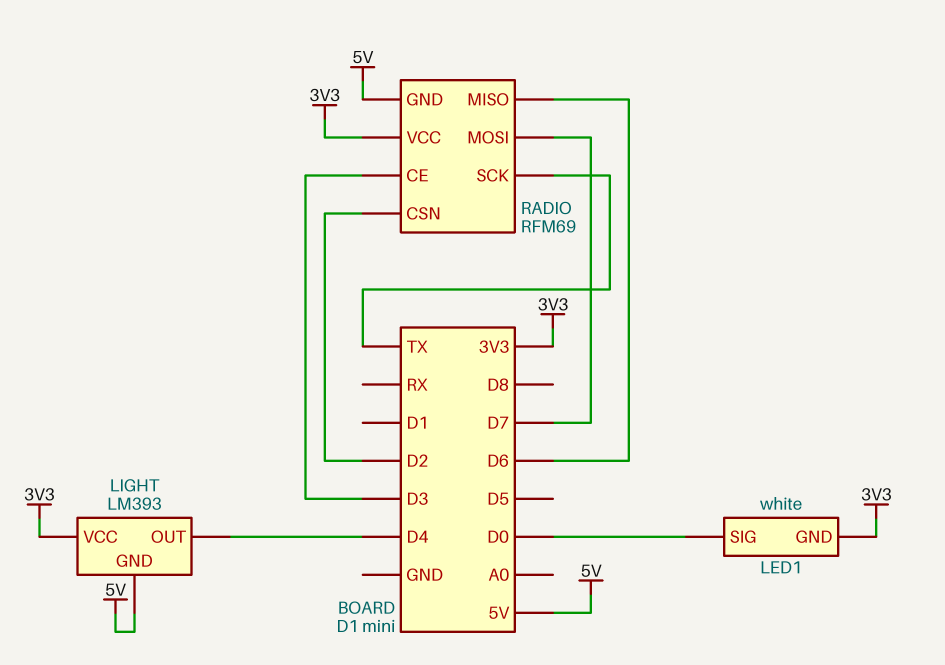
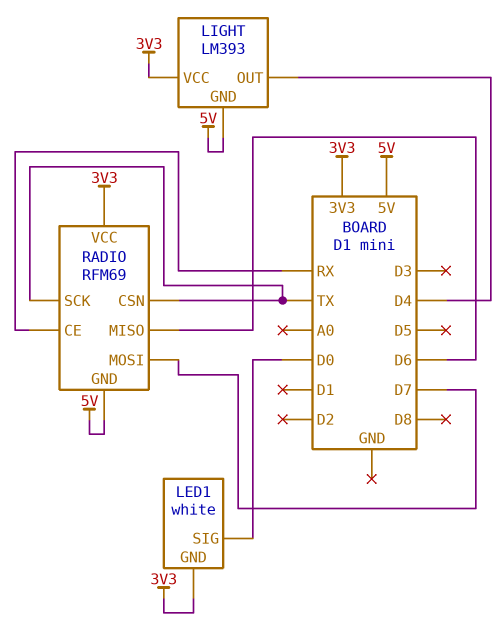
RADIO pin CE: D3 -> RX
RADIO pin CSN: D2 -> TX

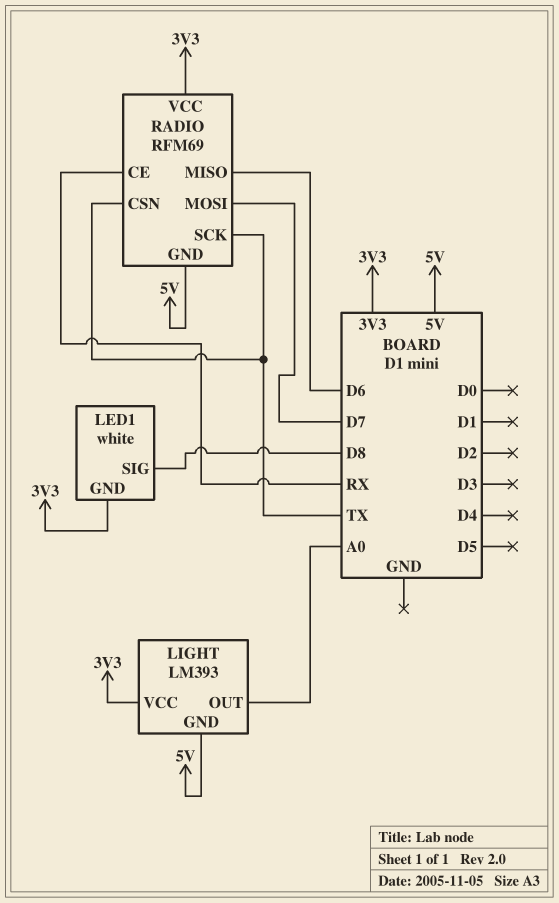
LED1 pin SIG: D0 -> D8
LIGHT pin OUT: D4 -> A0

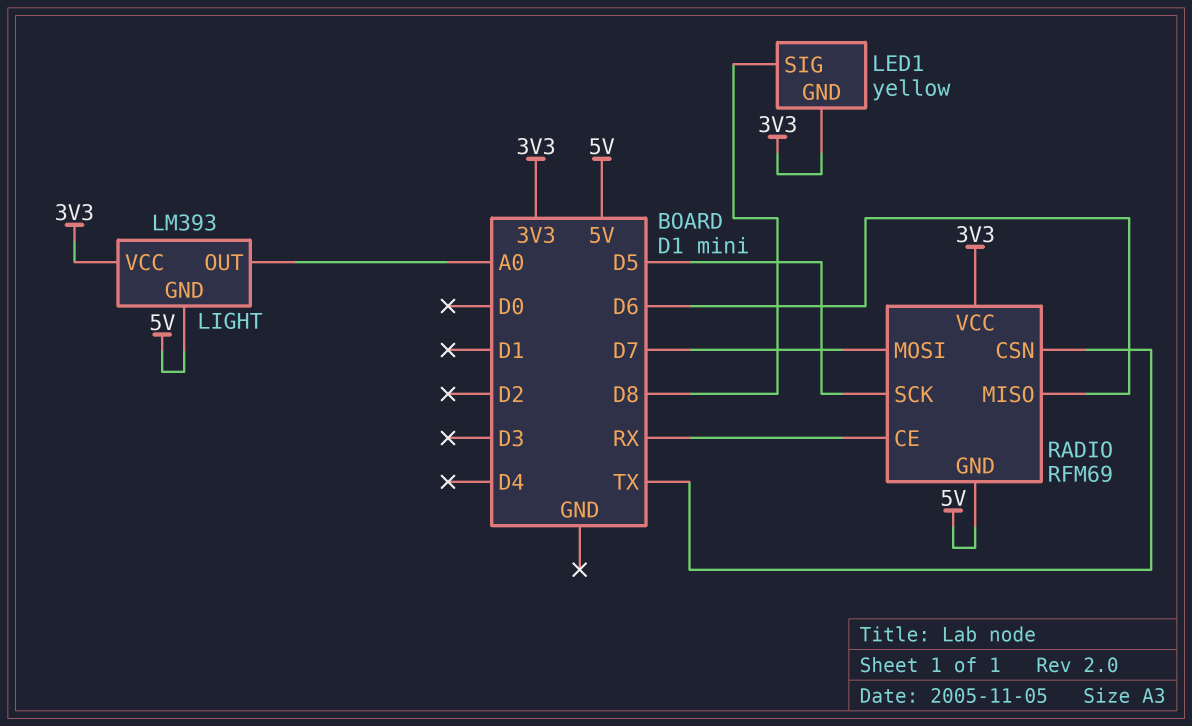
LED1: white -> yellow
RADIO pin SCK: TX -> D5

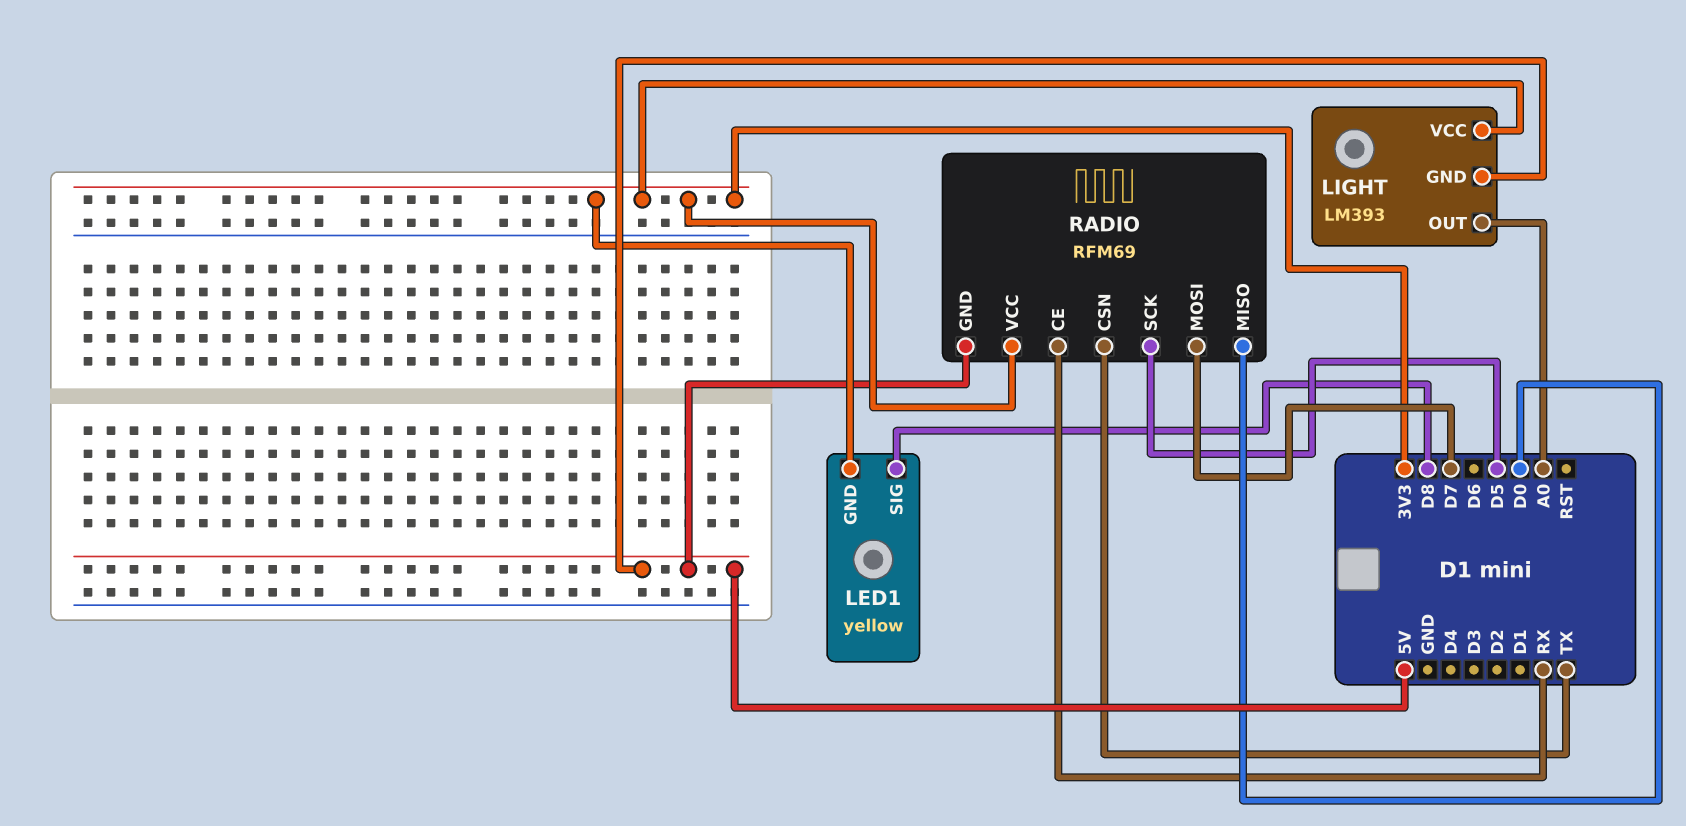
RADIO pin MISO: D6 -> D0

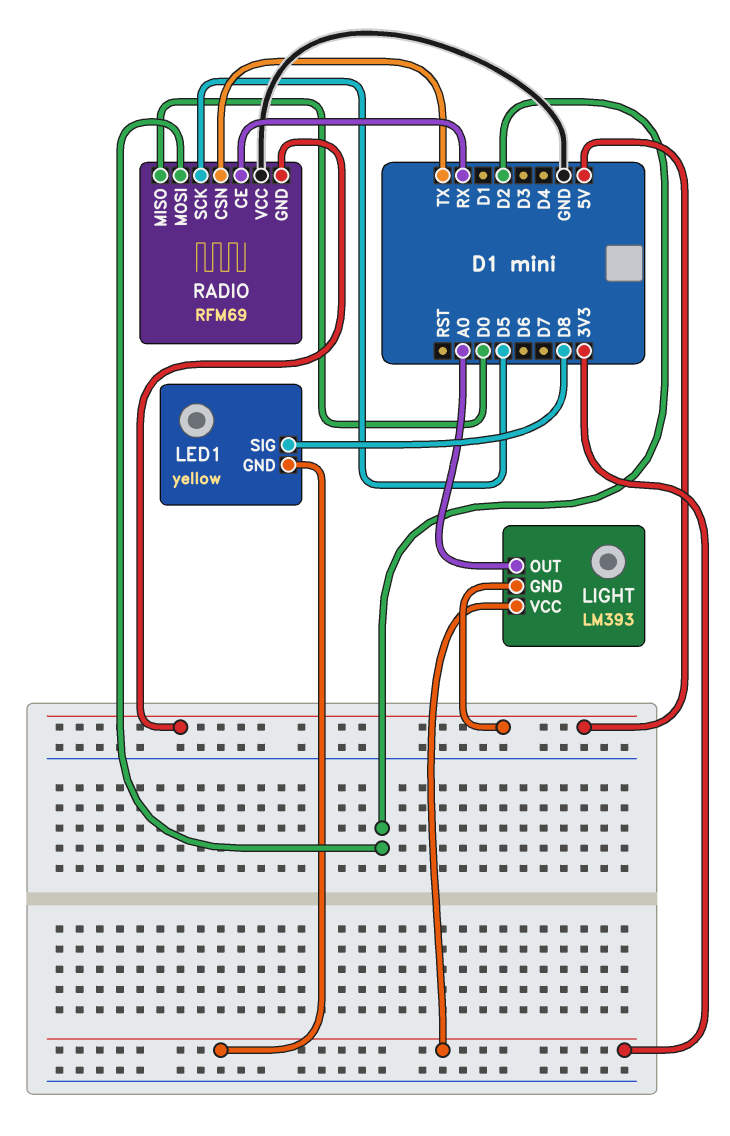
RADIO pin MOSI: D7 -> D2
RADIO pin VCC: 3V3 -> GND

